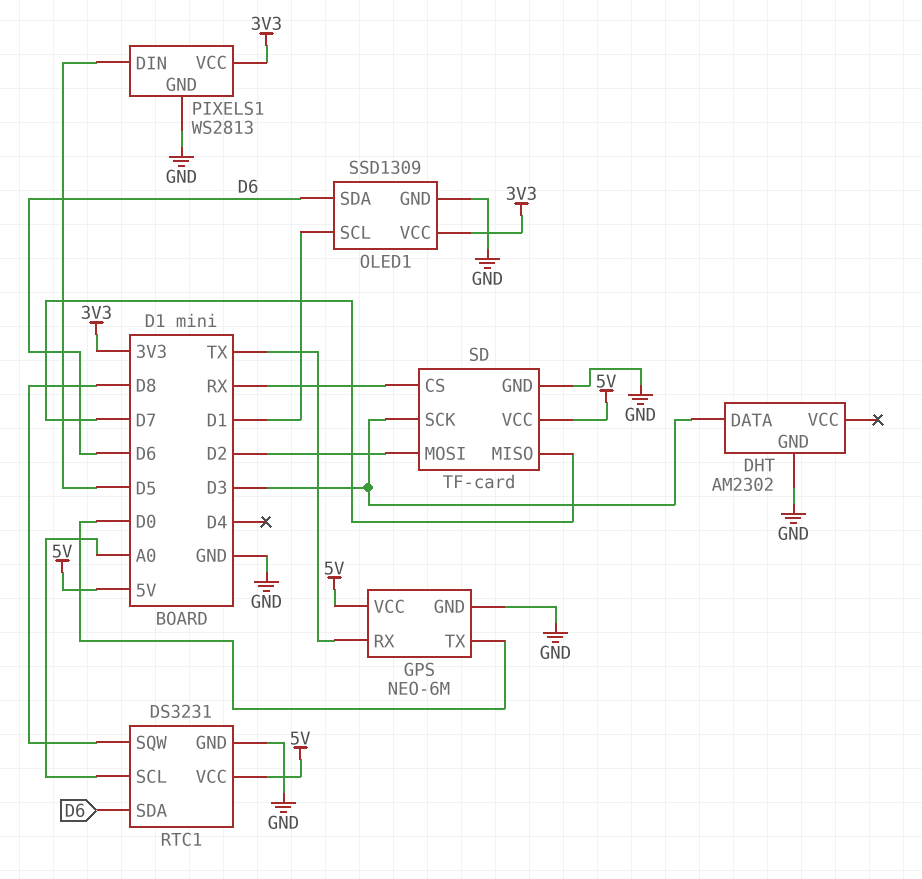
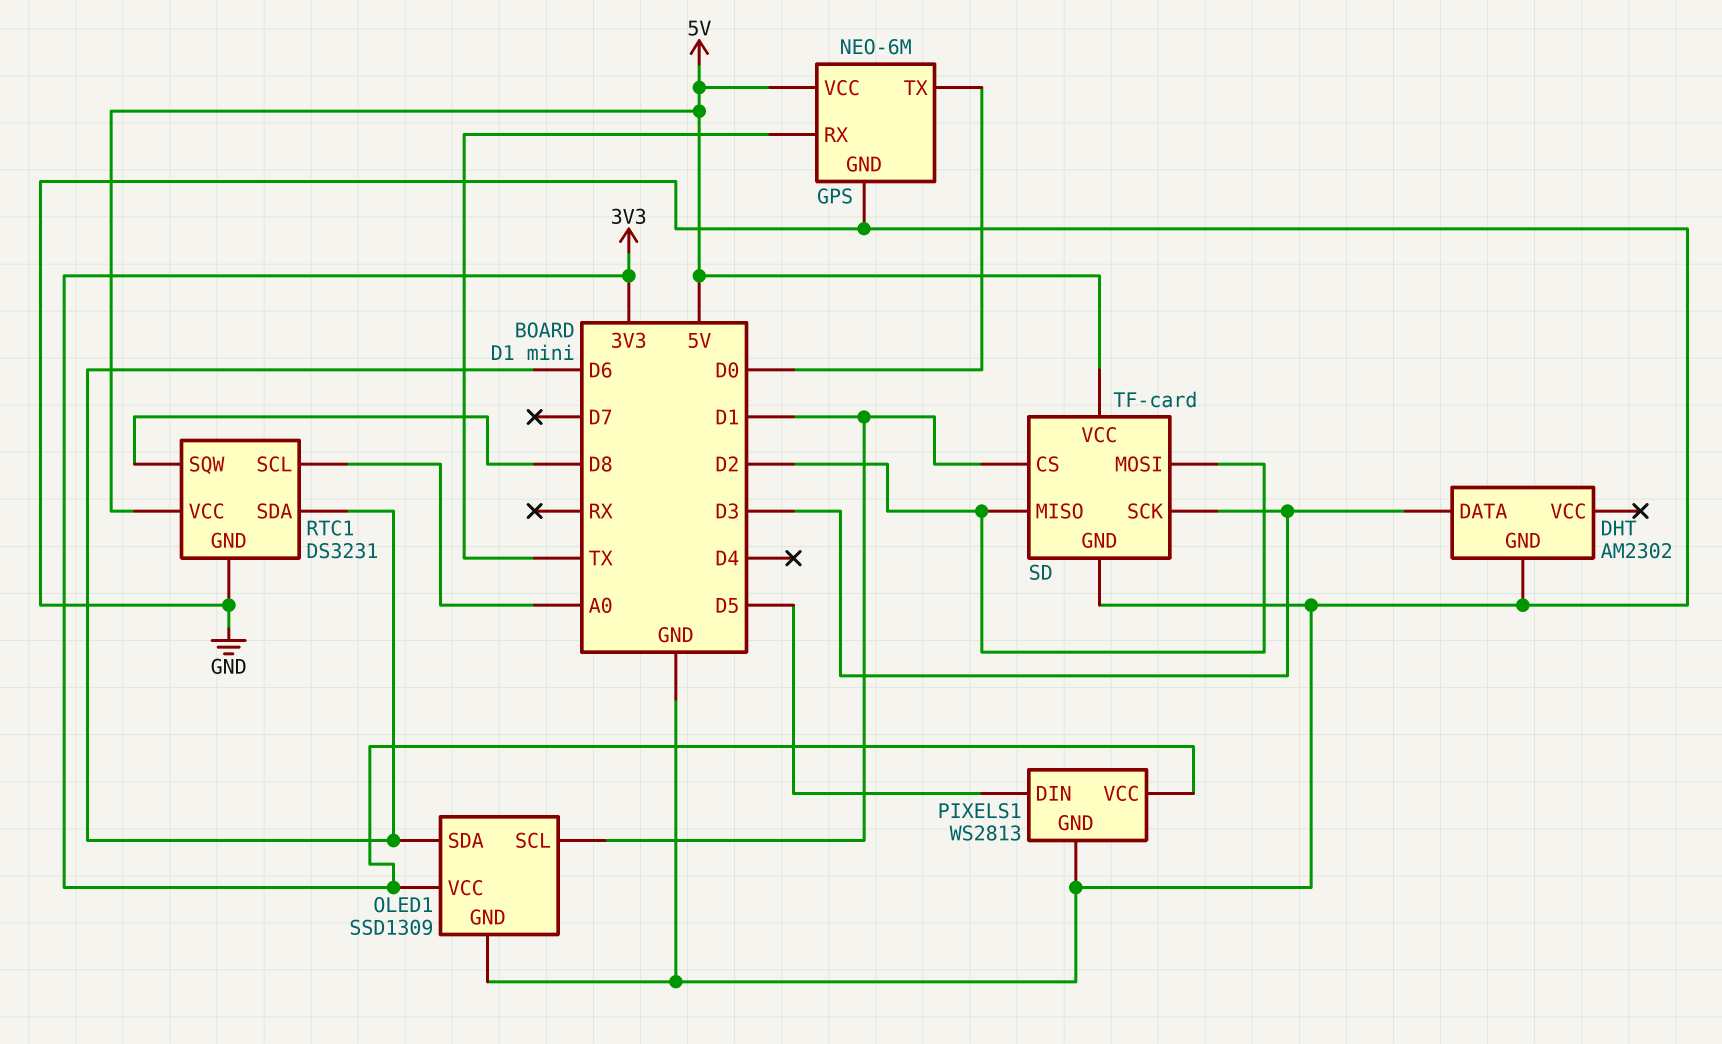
SD pin CS: RX -> D1
SD pin MISO: D7 -> D2

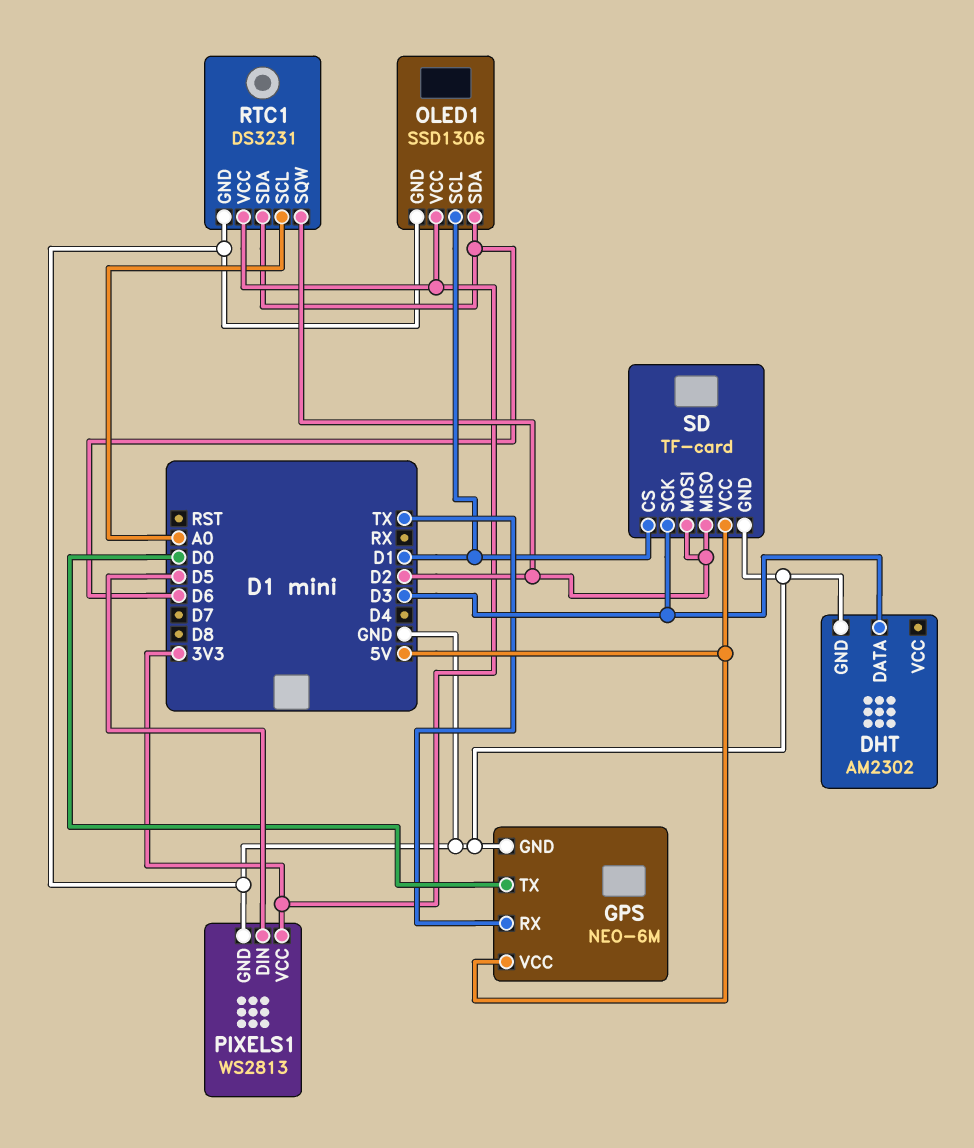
OLED1: SSD1309 -> SSD1306
RTC1 pin SQW: D8 -> D2
RTC1 pin VCC: 5V -> 3V3

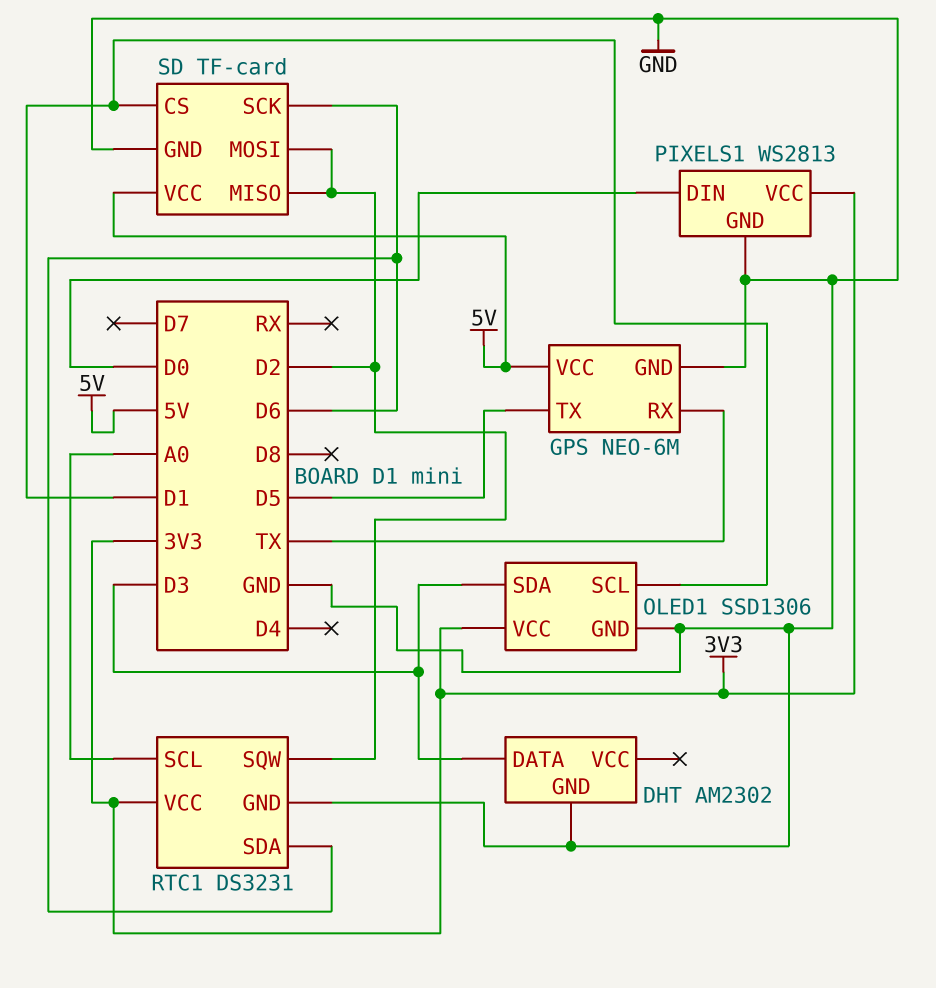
GPS pin TX: D0 -> D5
OLED1 pin SDA: D6 -> D3
PIXELS1 pin DIN: D5 -> D0
SD pin SCK: D3 -> D6

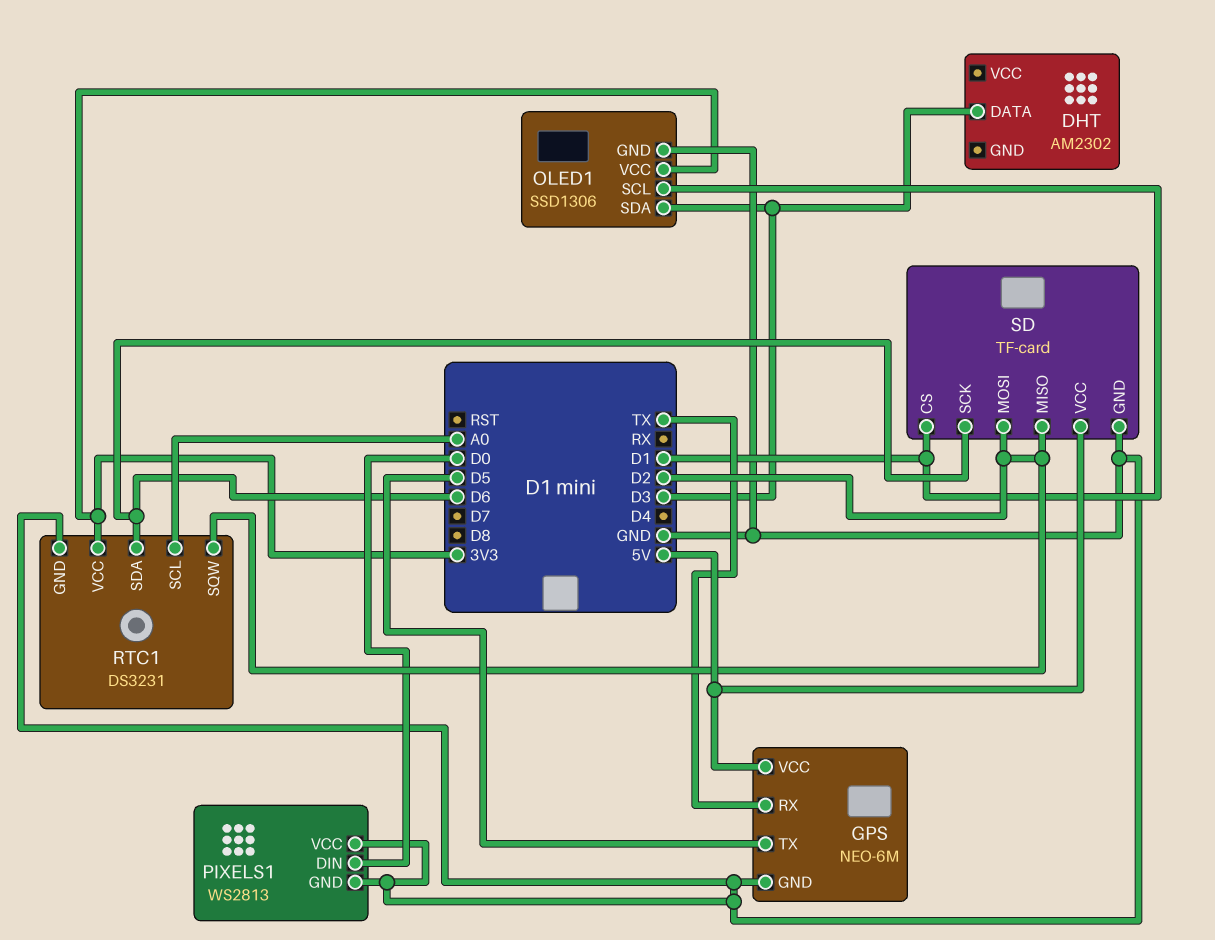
DHT pin GND: GND -> none
PIXELS1 pin VCC: 3V3 -> GND

